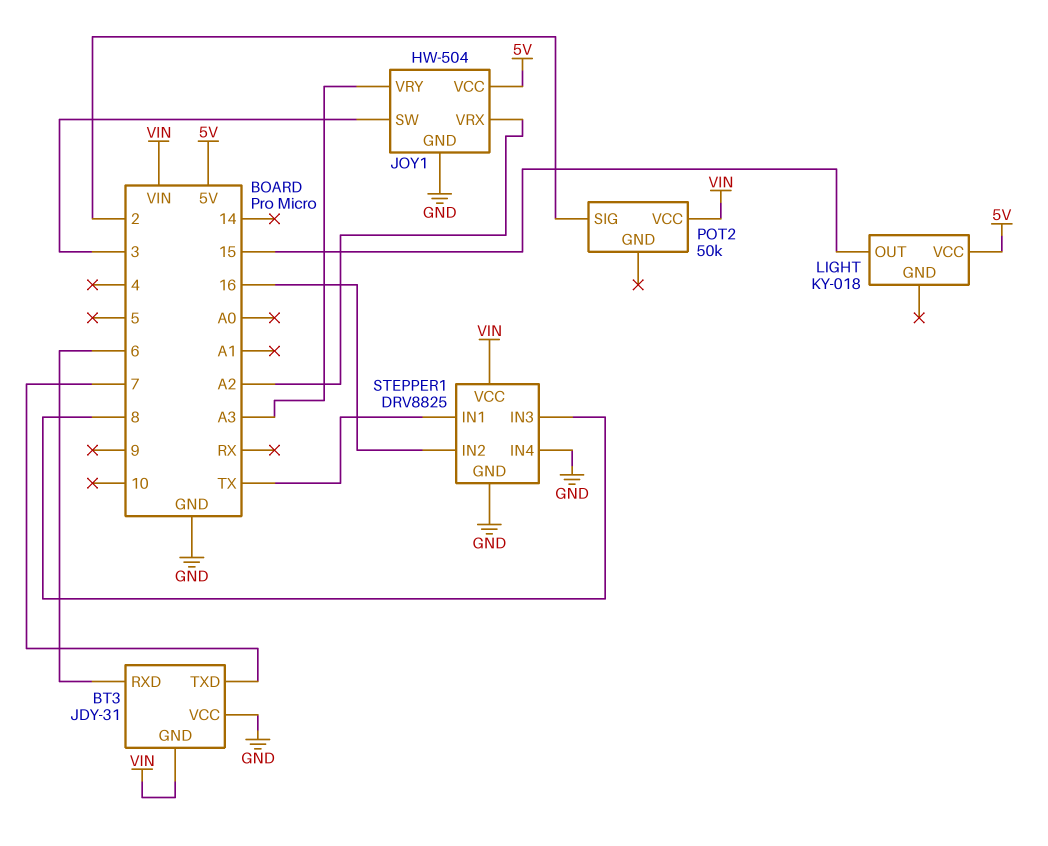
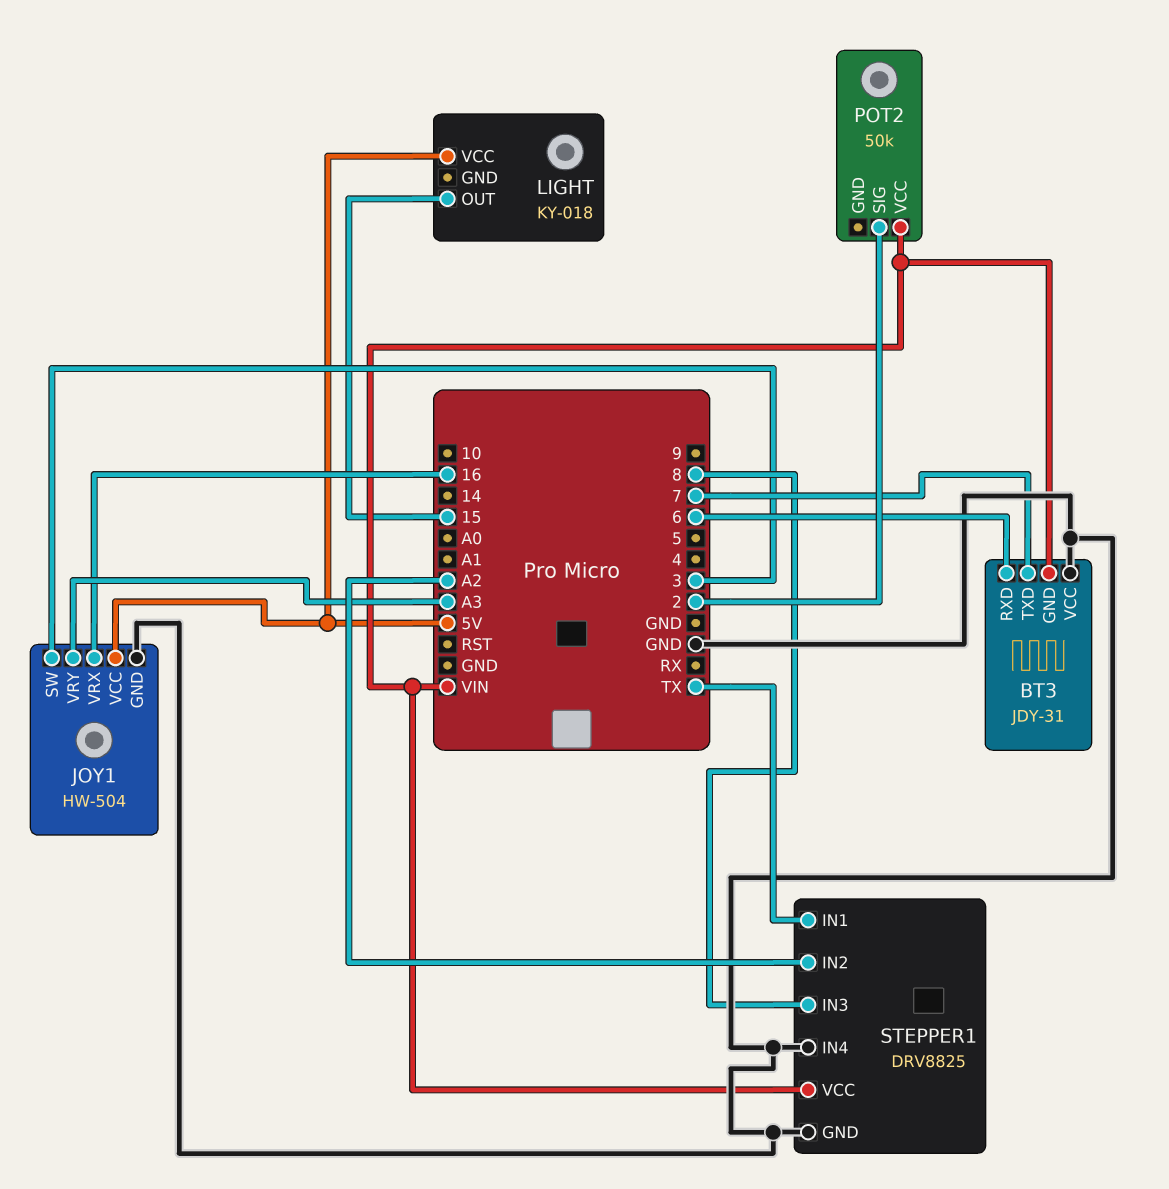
JOY1 pin VRX: A2 -> 16
STEPPER1 pin IN2: 16 -> A2

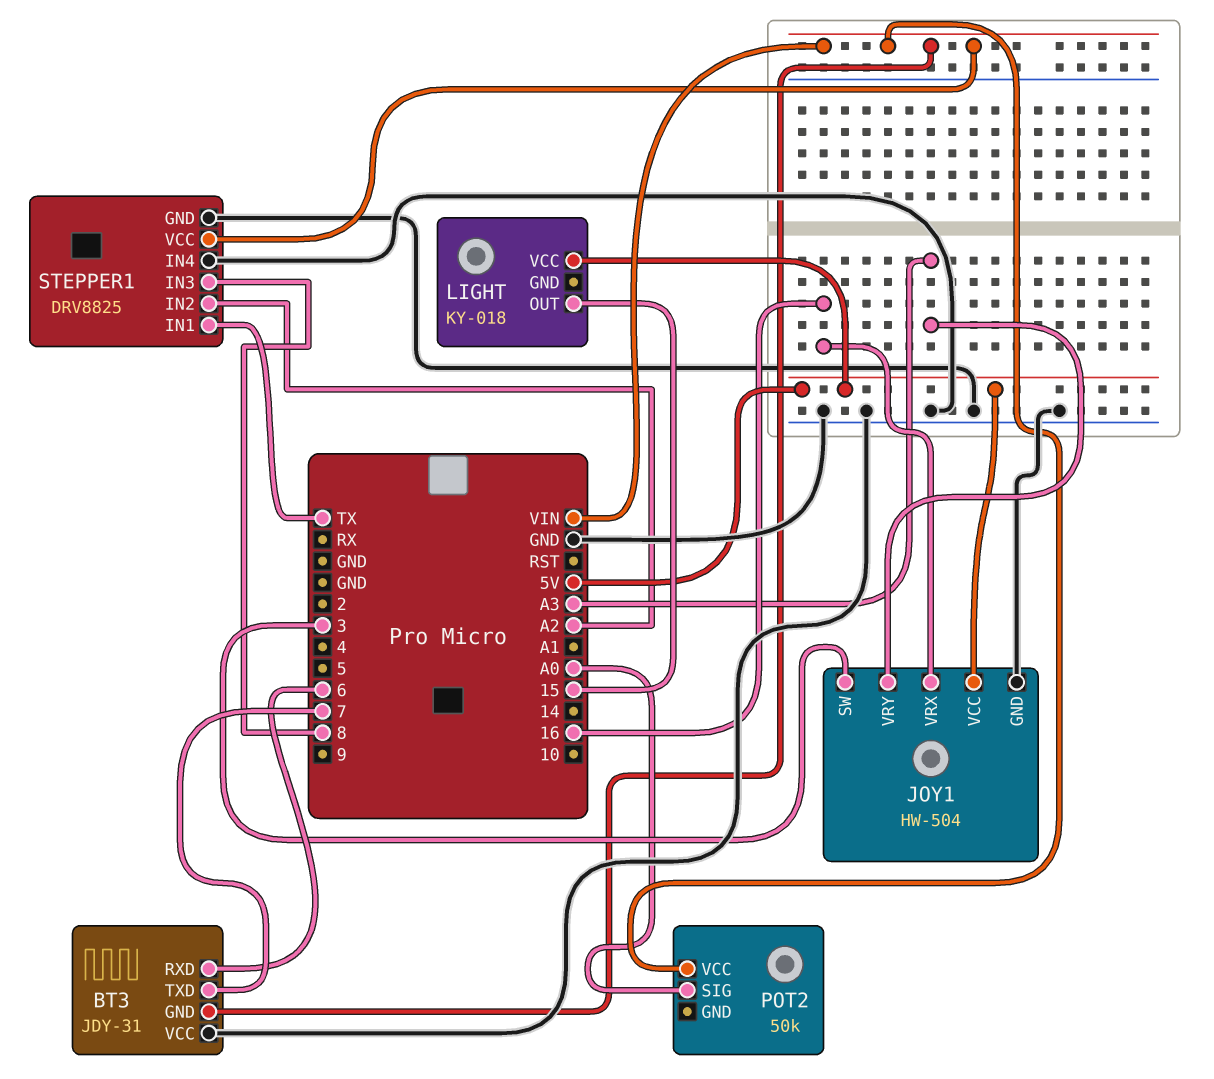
POT2 pin SIG: 2 -> A0

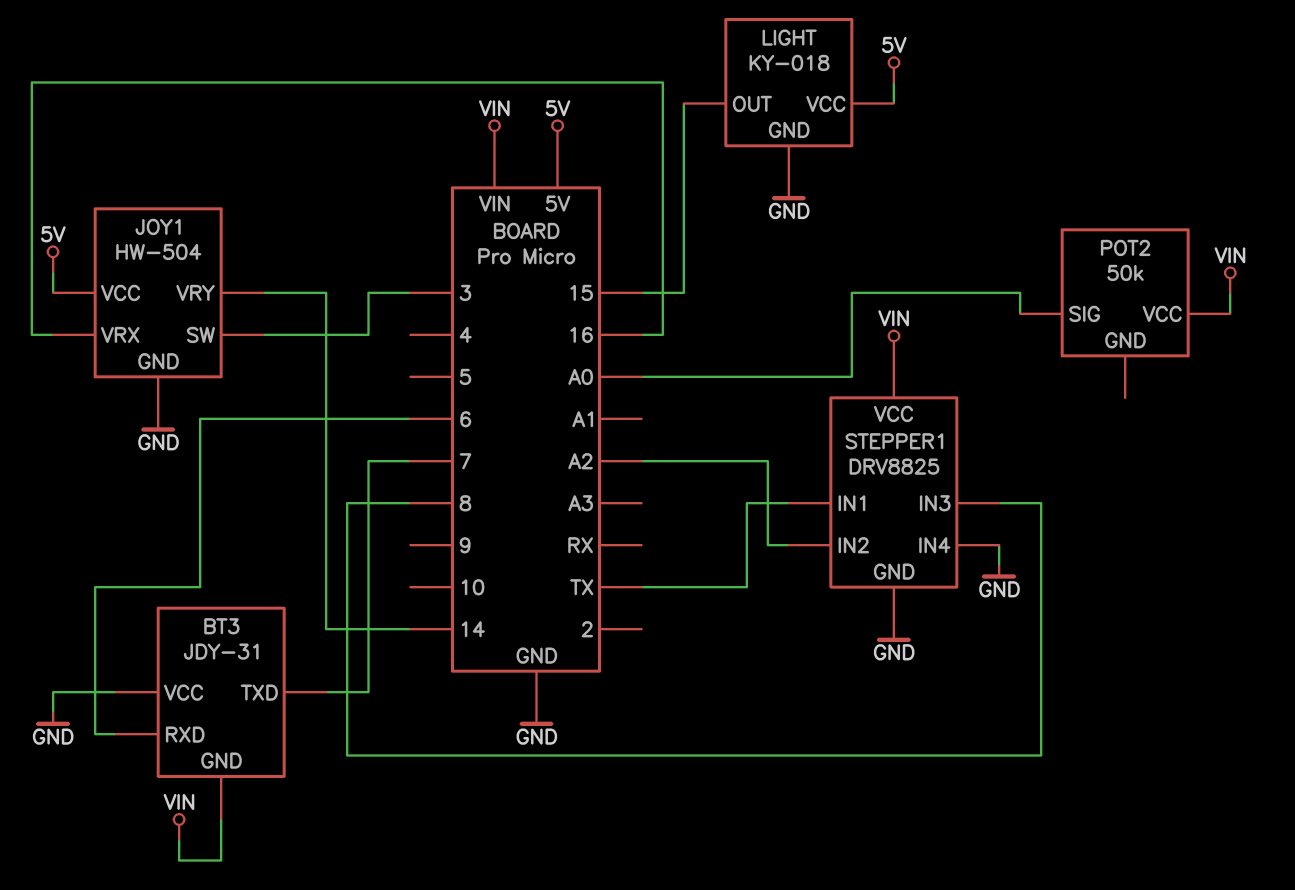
JOY1 pin VRY: A3 -> 14
LIGHT pin GND: none -> GND

